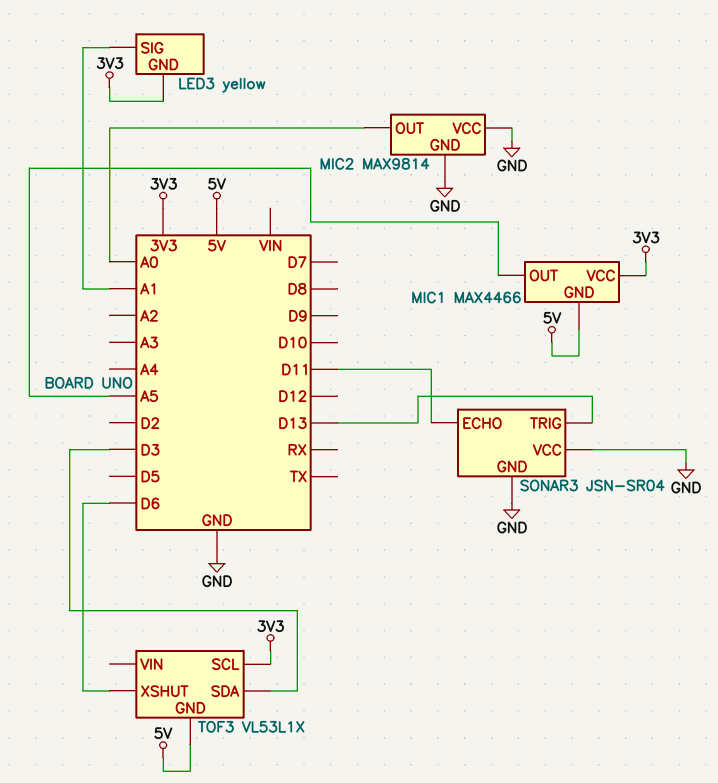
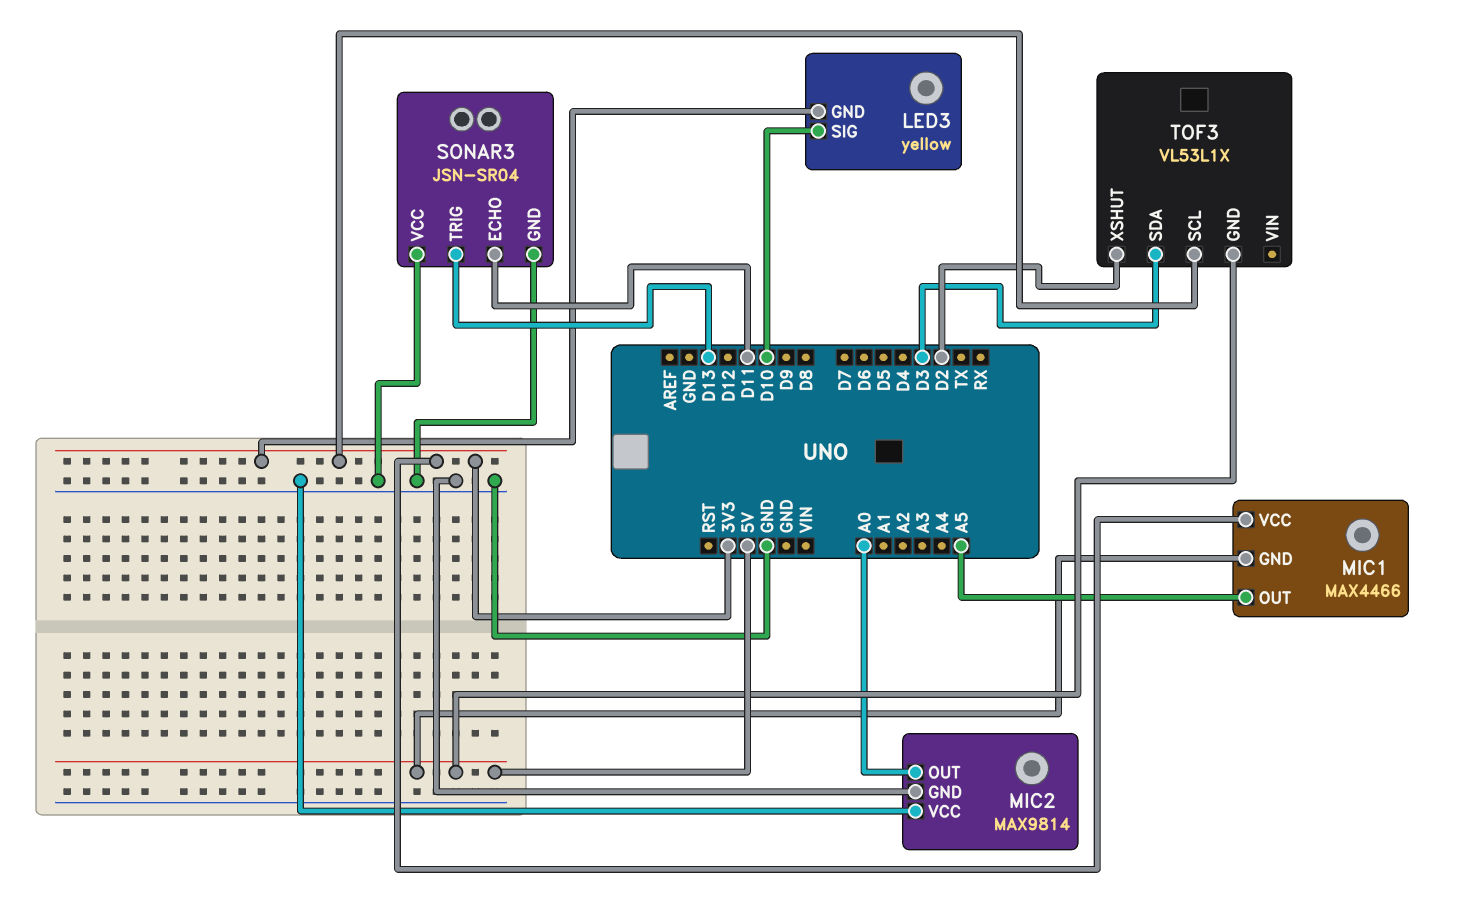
LED3 pin SIG: A1 -> D10
TOF3 pin XSHUT: D6 -> D2

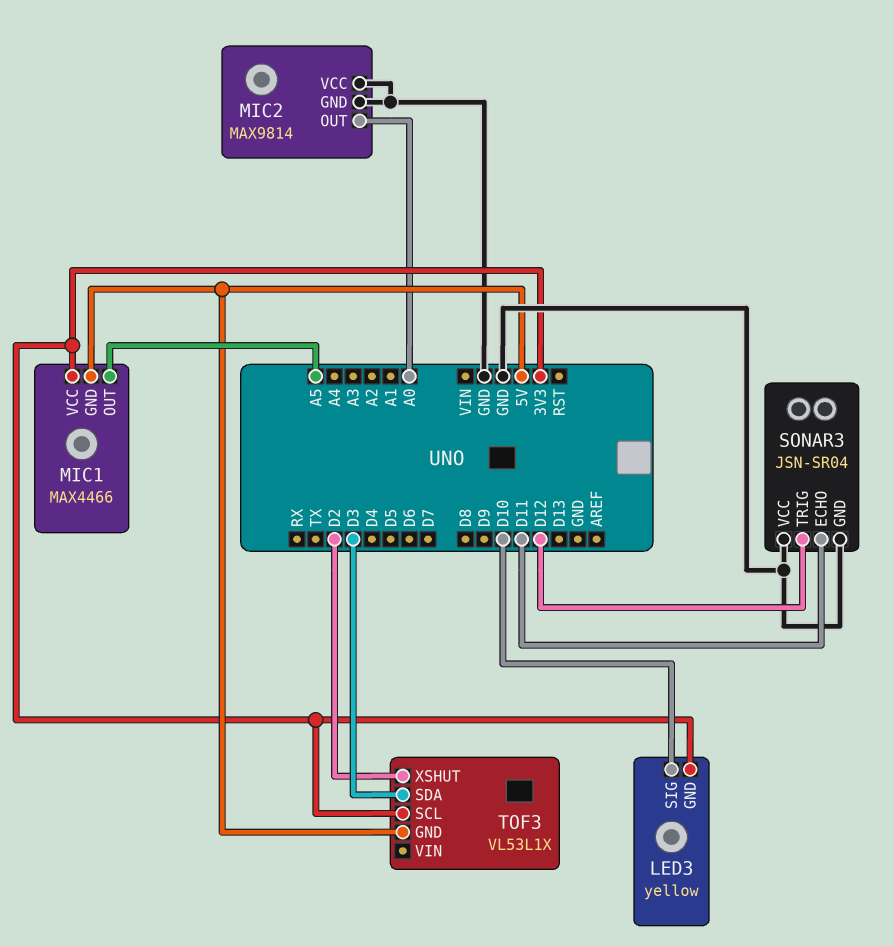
SONAR3 pin TRIG: D13 -> D12

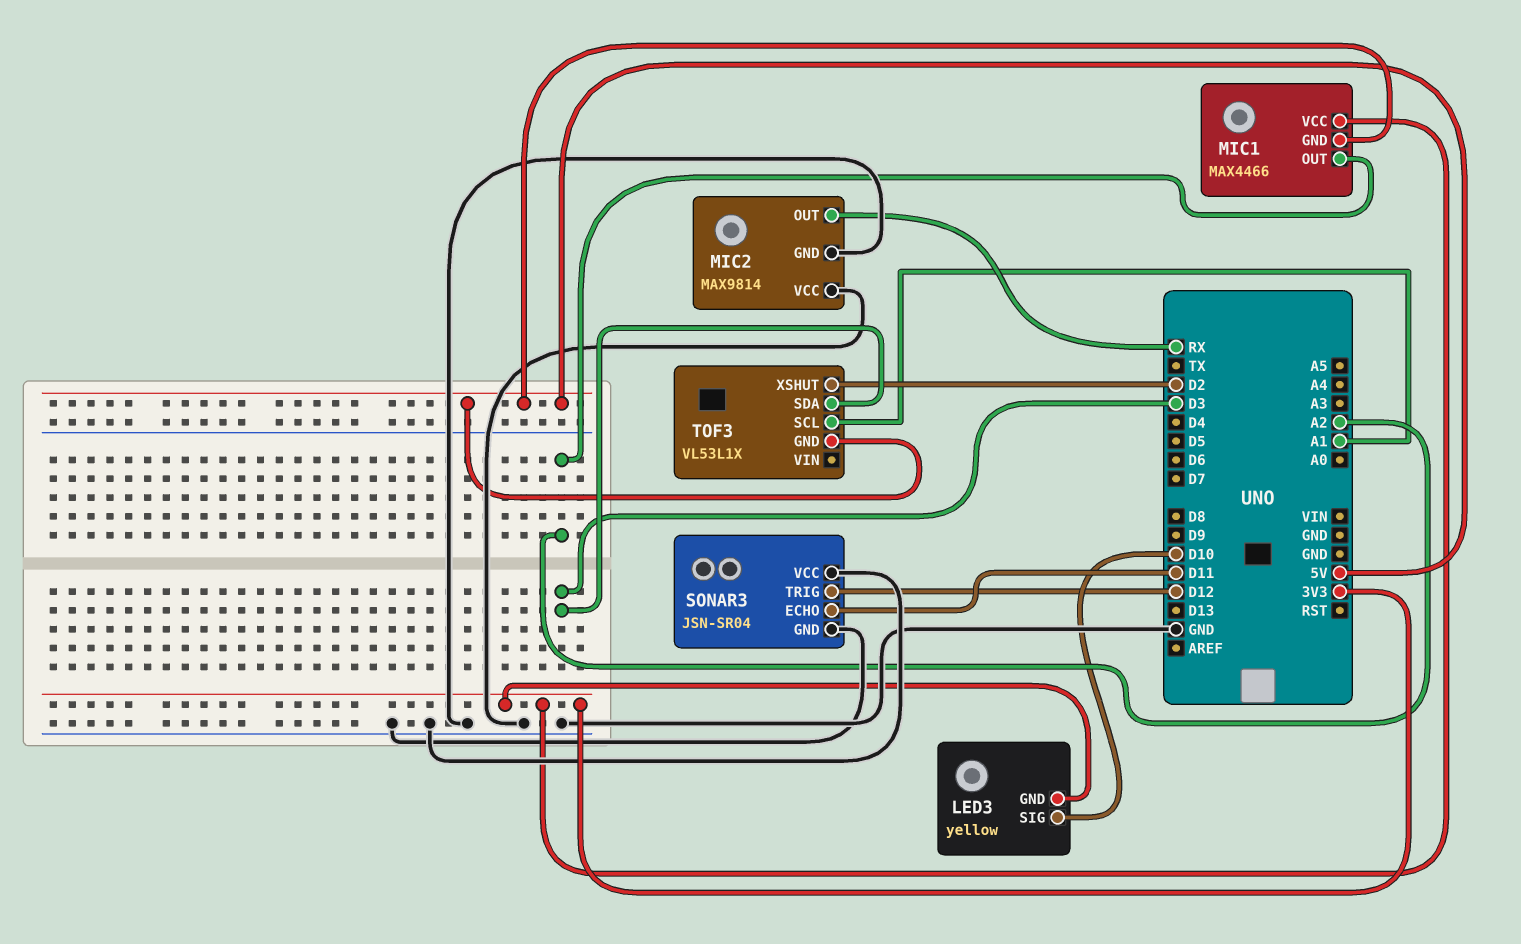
MIC1 pin OUT: A5 -> A2
MIC2 pin OUT: A0 -> RX
TOF3 pin SCL: 3V3 -> A1

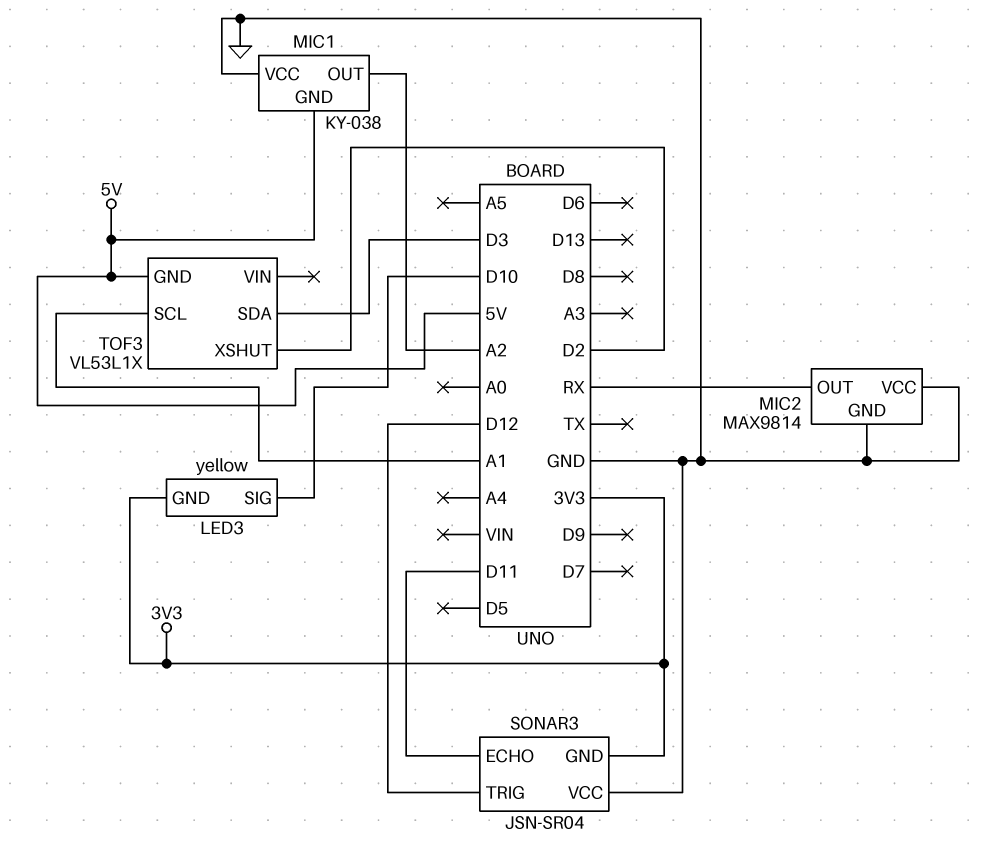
MIC1: MAX4466 -> KY-038
MIC1 pin VCC: 3V3 -> GND
SONAR3 pin GND: GND -> 3V3

